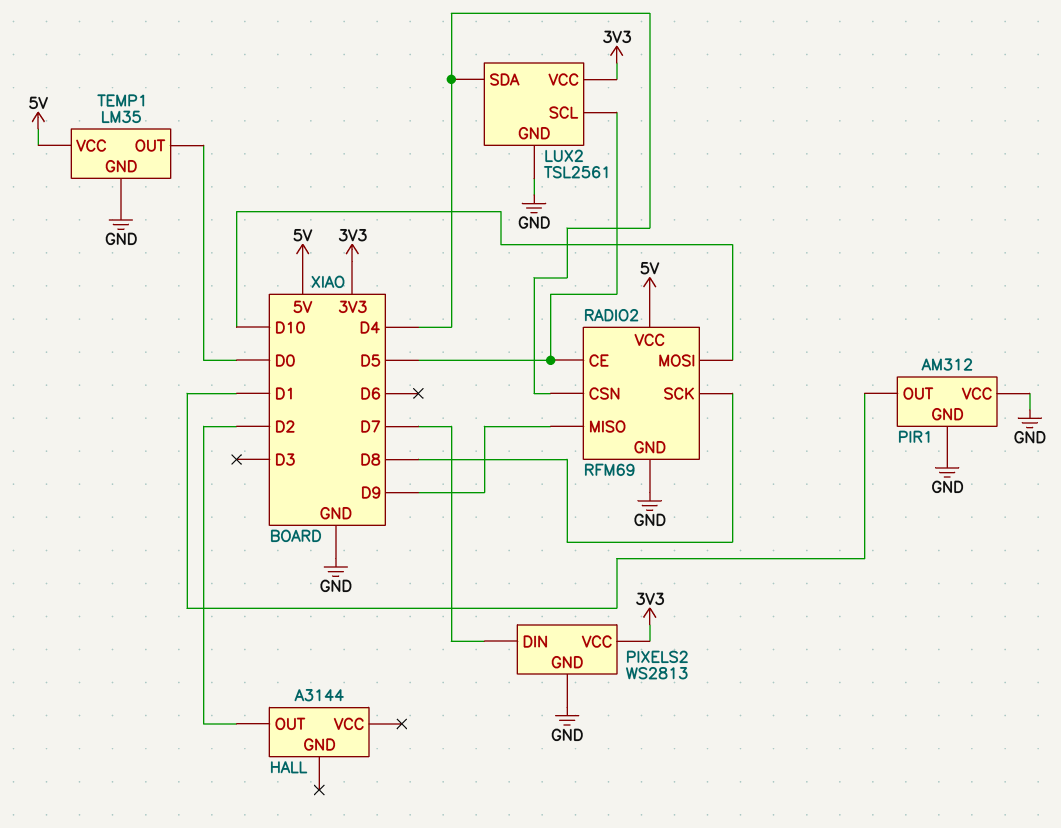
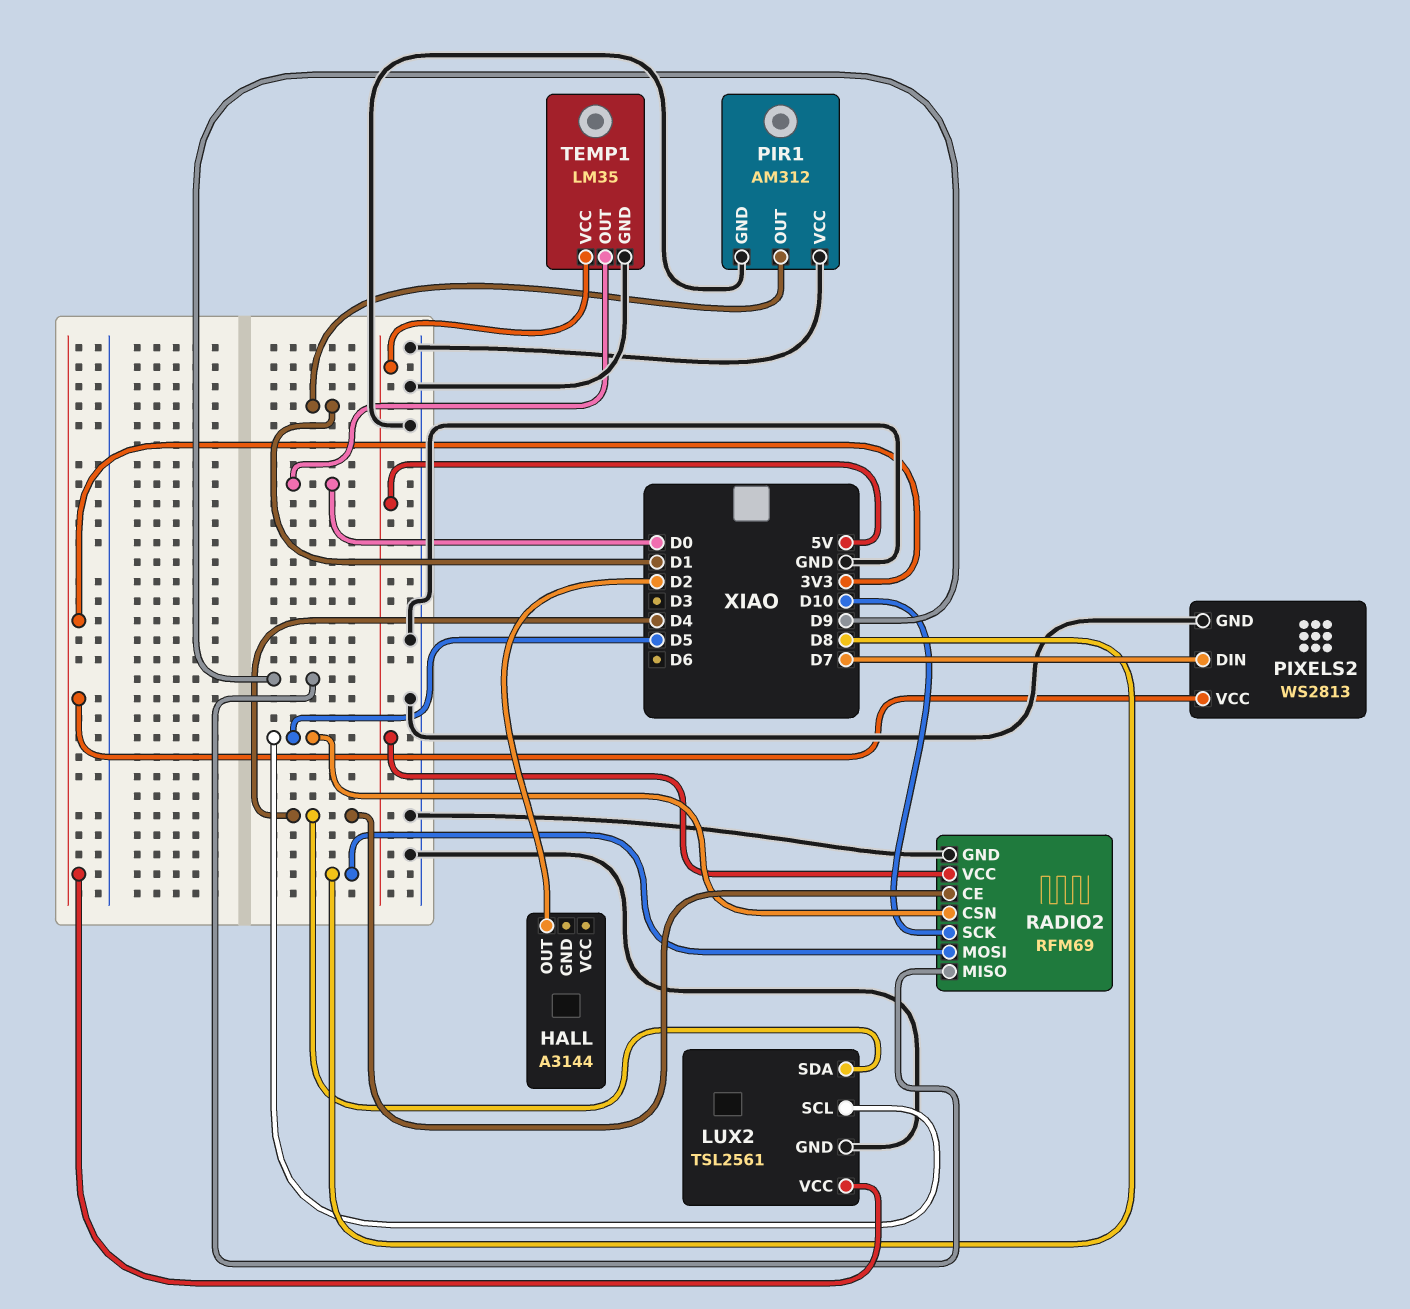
RADIO2 pin CE: D5 -> D4
RADIO2 pin CSN: D4 -> D5
RADIO2 pin MOSI: D10 -> D8
RADIO2 pin SCK: D8 -> D10

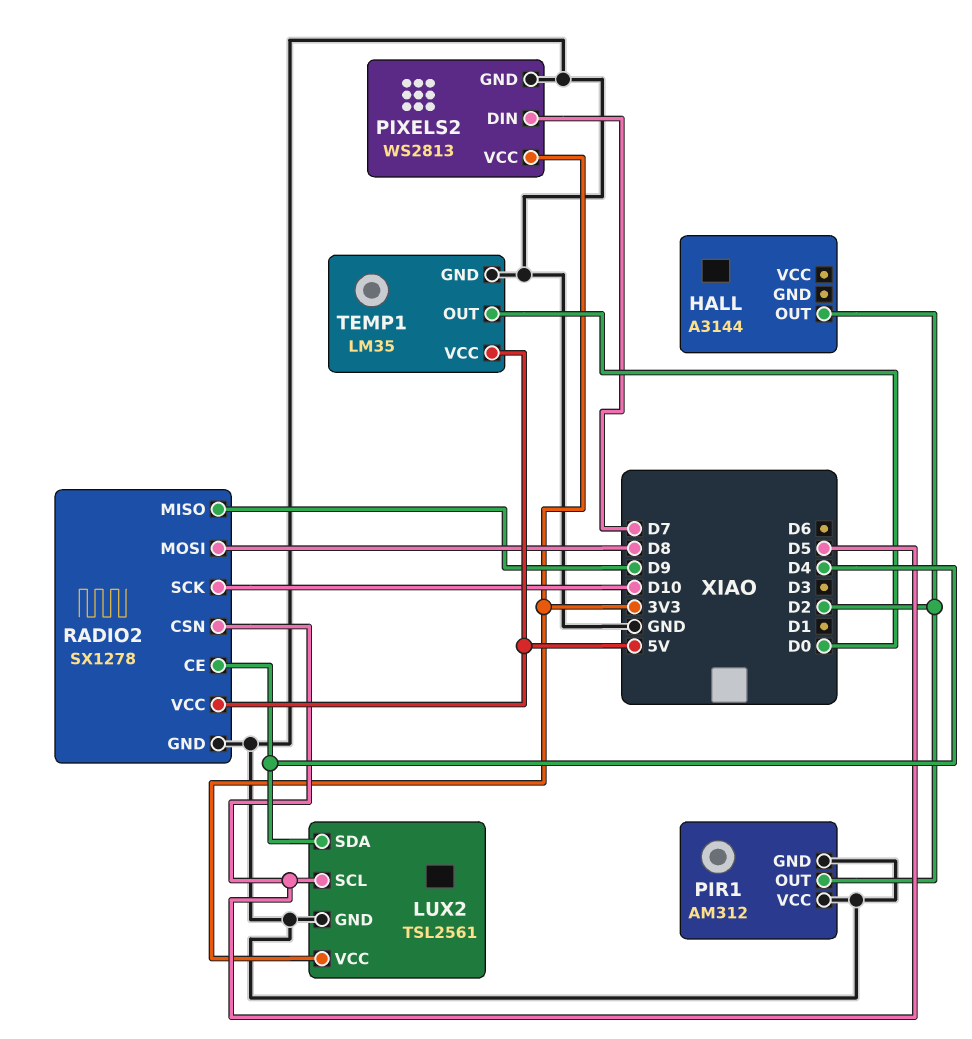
PIR1 pin OUT: D1 -> D2
RADIO2: RFM69 -> SX1278

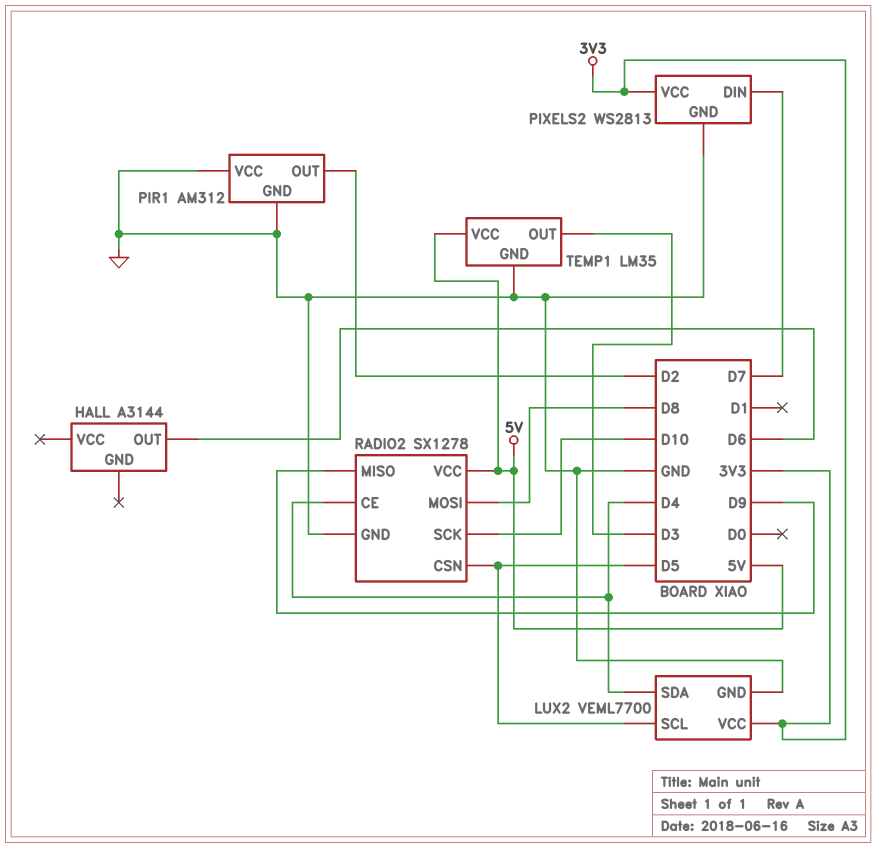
HALL pin OUT: D2 -> D6
LUX2: TSL2561 -> VEML7700
TEMP1 pin OUT: D0 -> D3

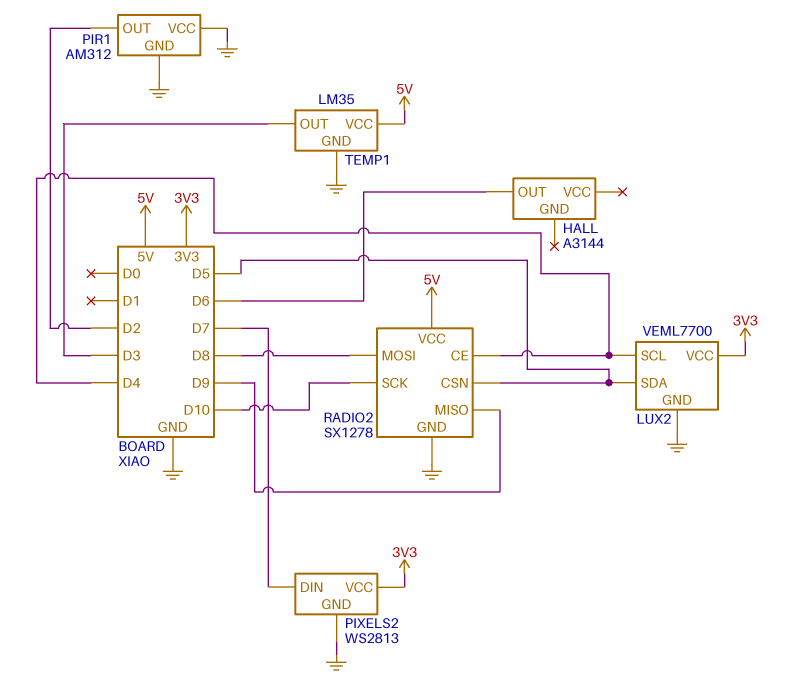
LUX2 pin SCL: D5 -> D4
LUX2 pin SDA: D4 -> D5

